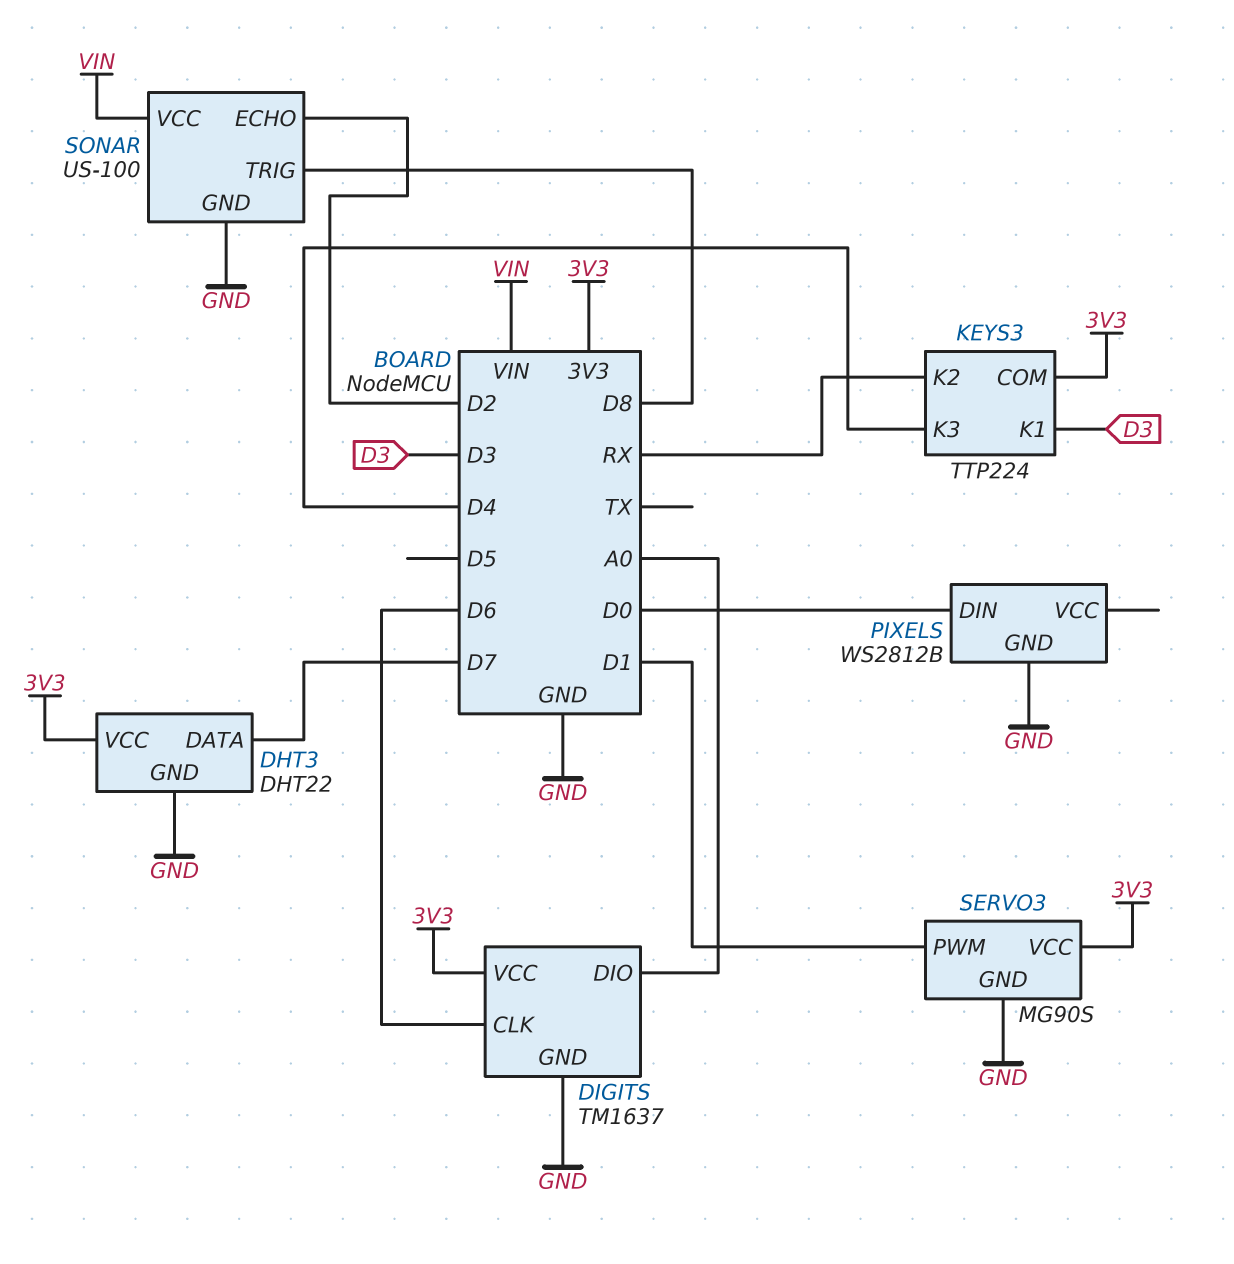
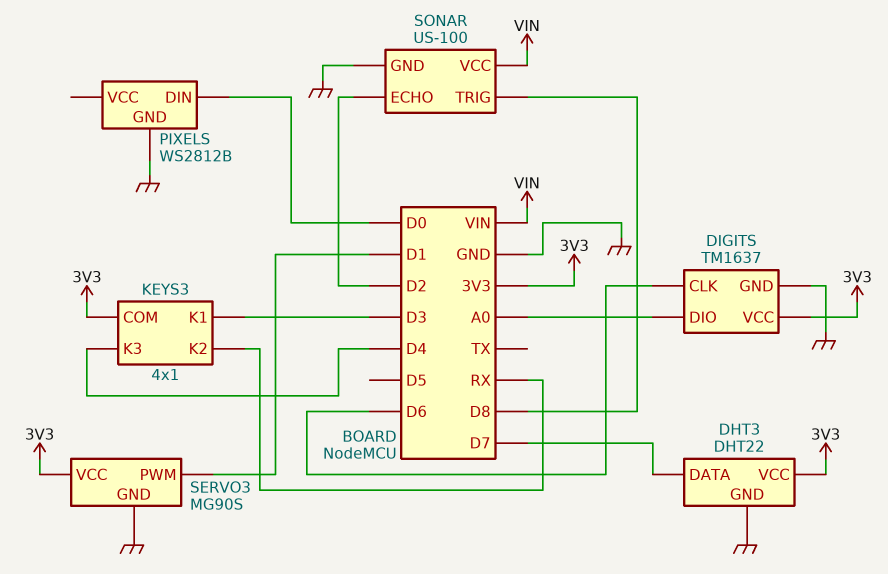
KEYS3: TTP224 -> 4x1

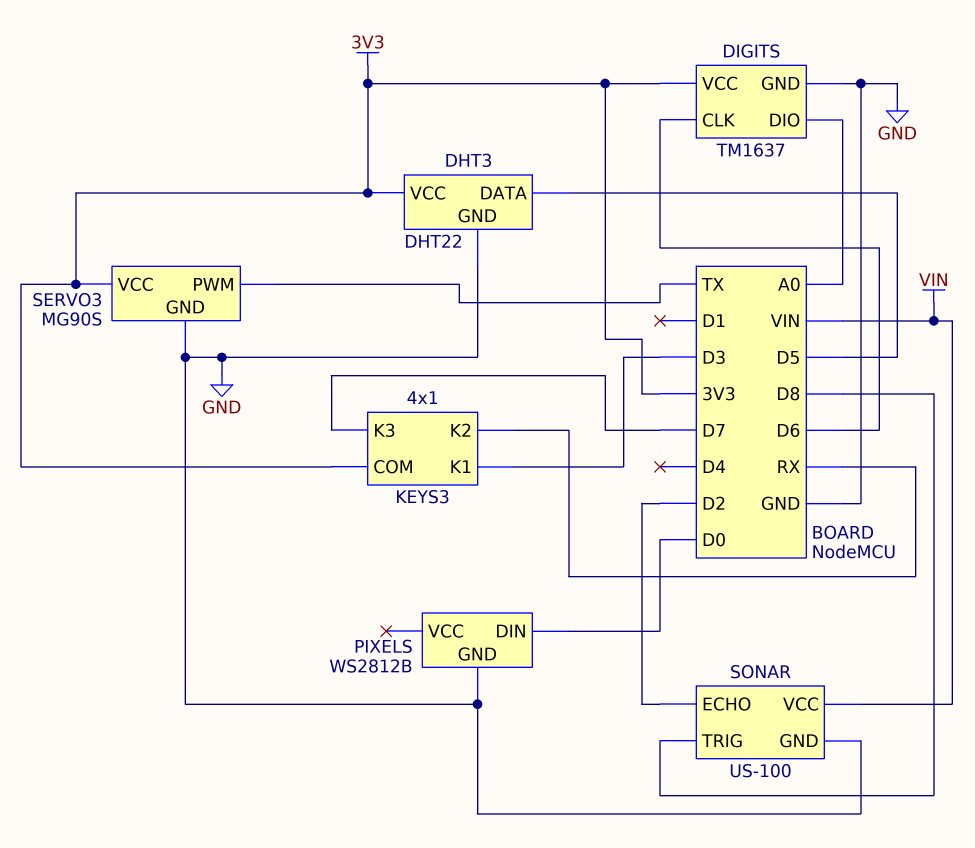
DHT3 pin DATA: D7 -> D5
KEYS3 pin K3: D4 -> D7
SERVO3 pin PWM: D1 -> TX

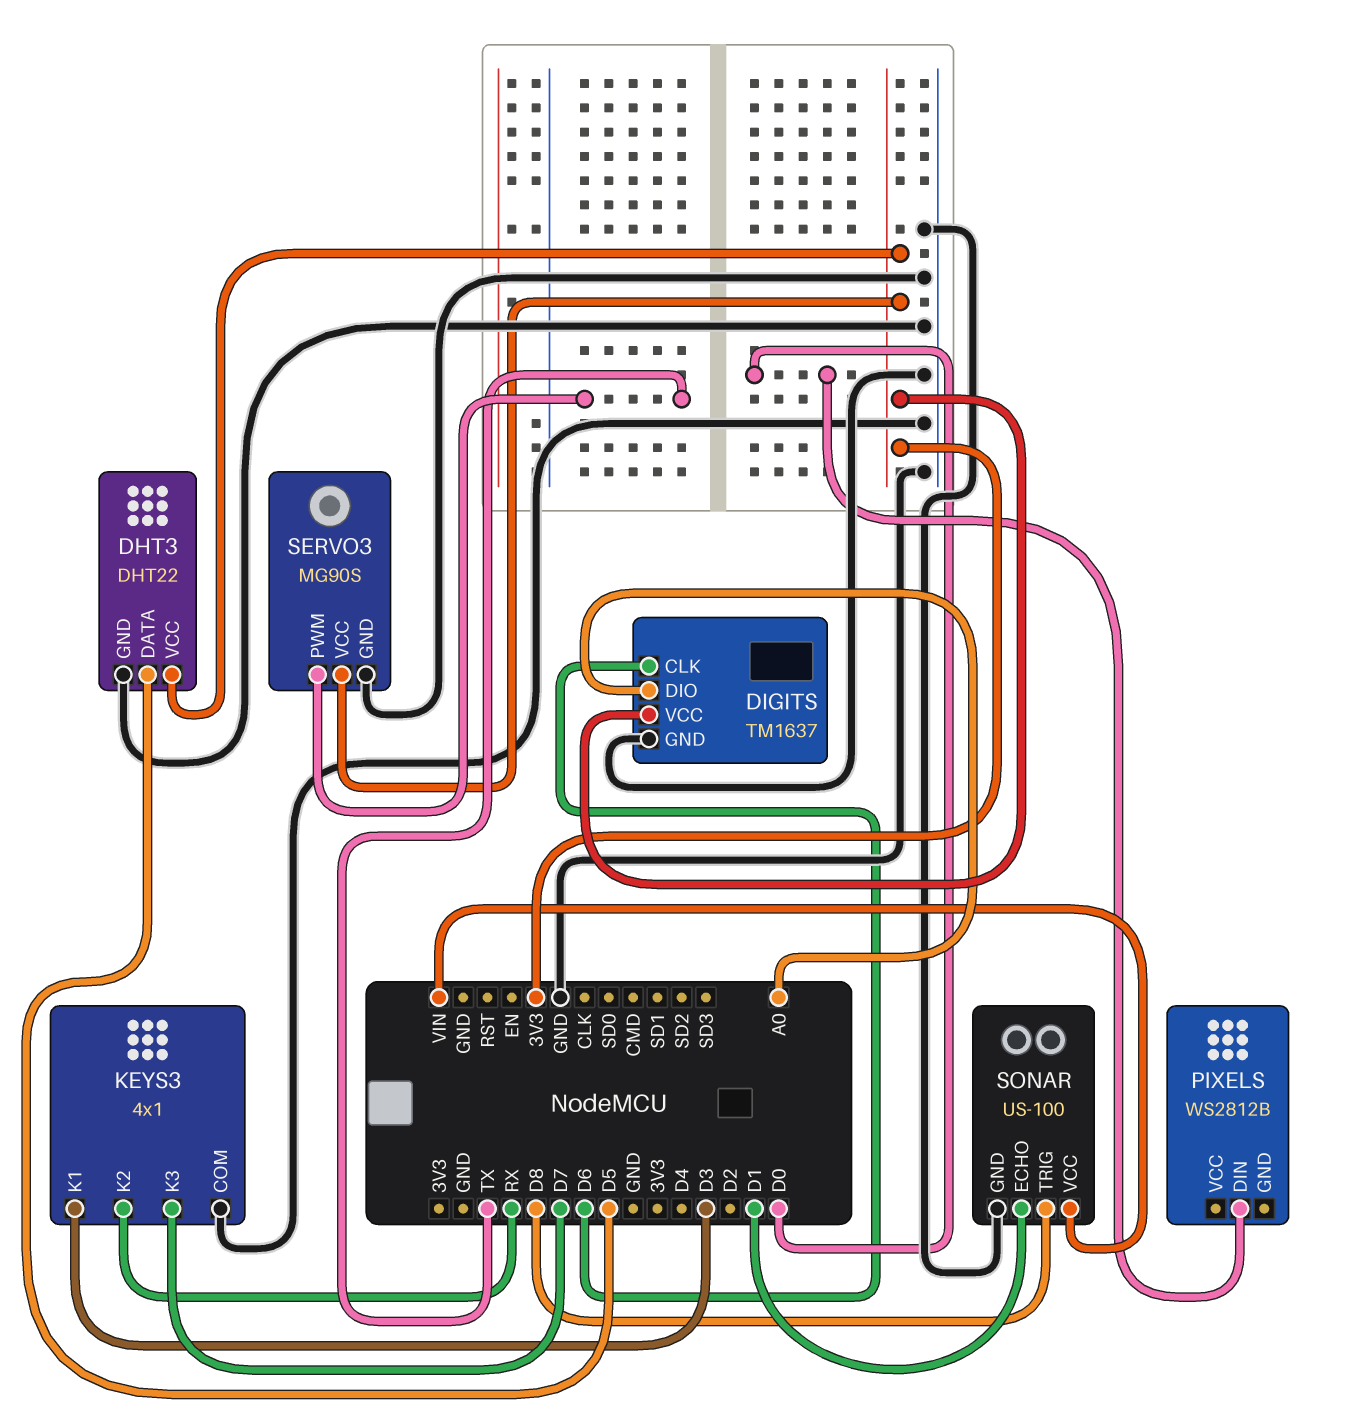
KEYS3 pin COM: 3V3 -> GND
PIXELS pin GND: GND -> none
SONAR pin ECHO: D2 -> D1

